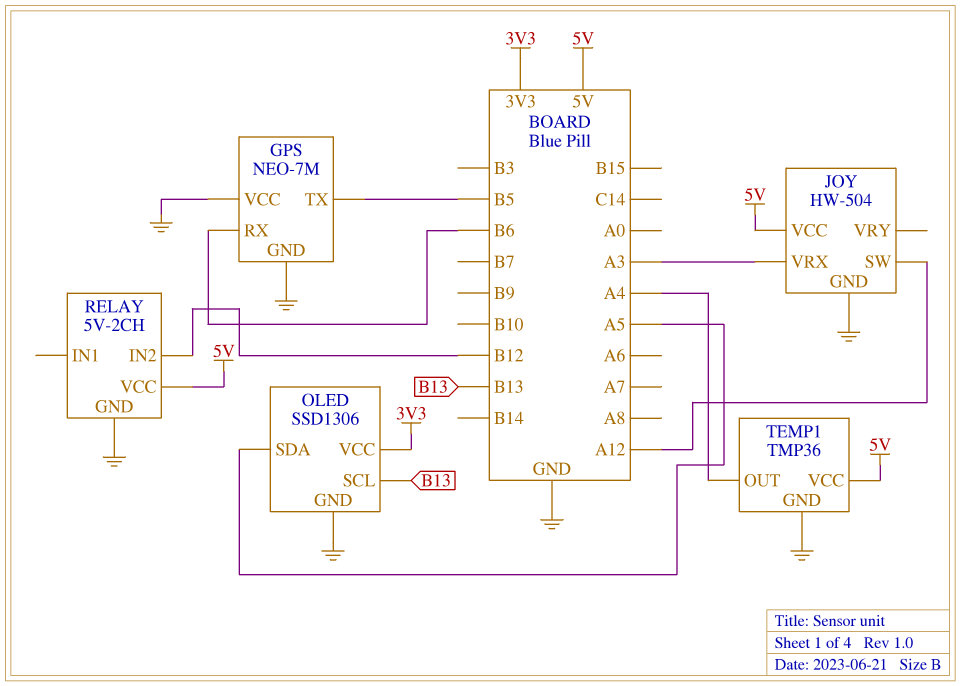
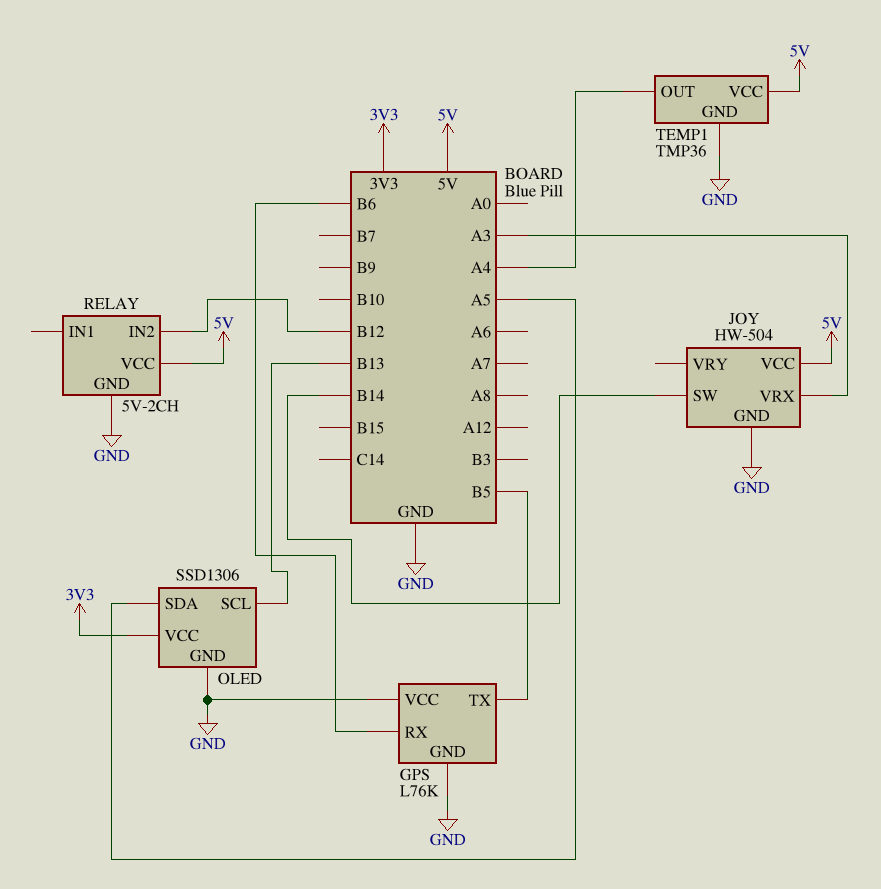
GPS: NEO-7M -> L76K
JOY pin SW: A12 -> B14

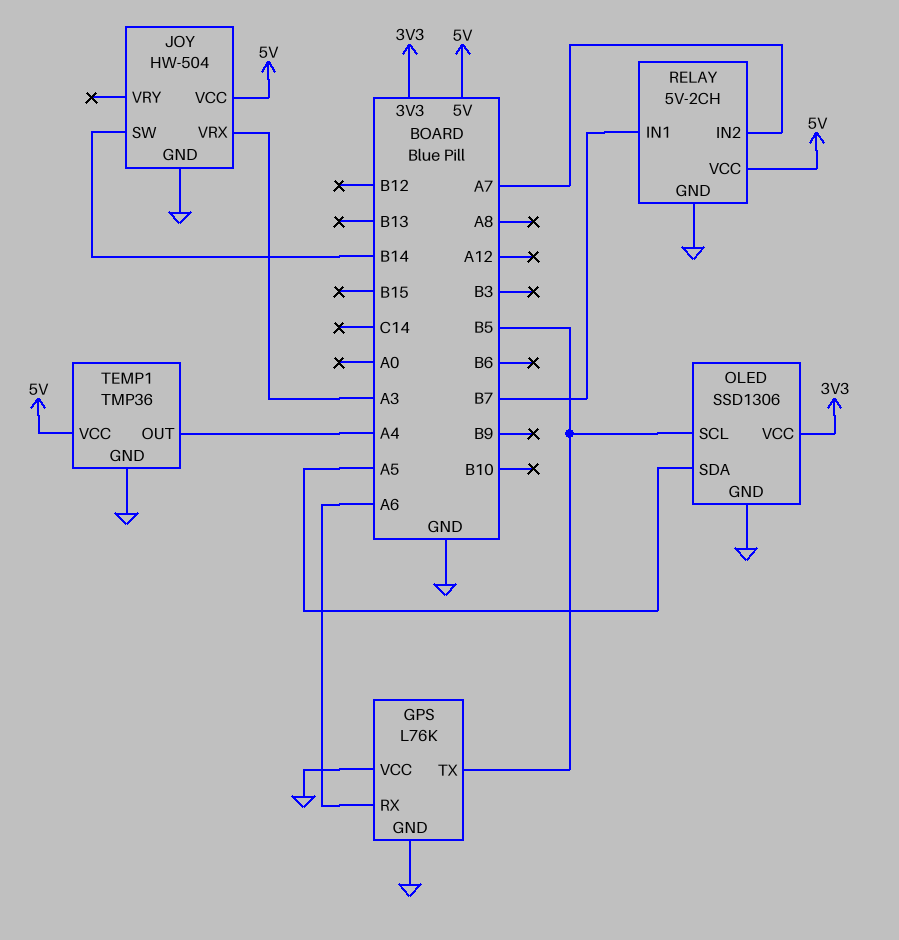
GPS pin RX: B6 -> A6
OLED pin SCL: B13 -> B5
RELAY pin IN1: none -> B7
RELAY pin IN2: B12 -> A7

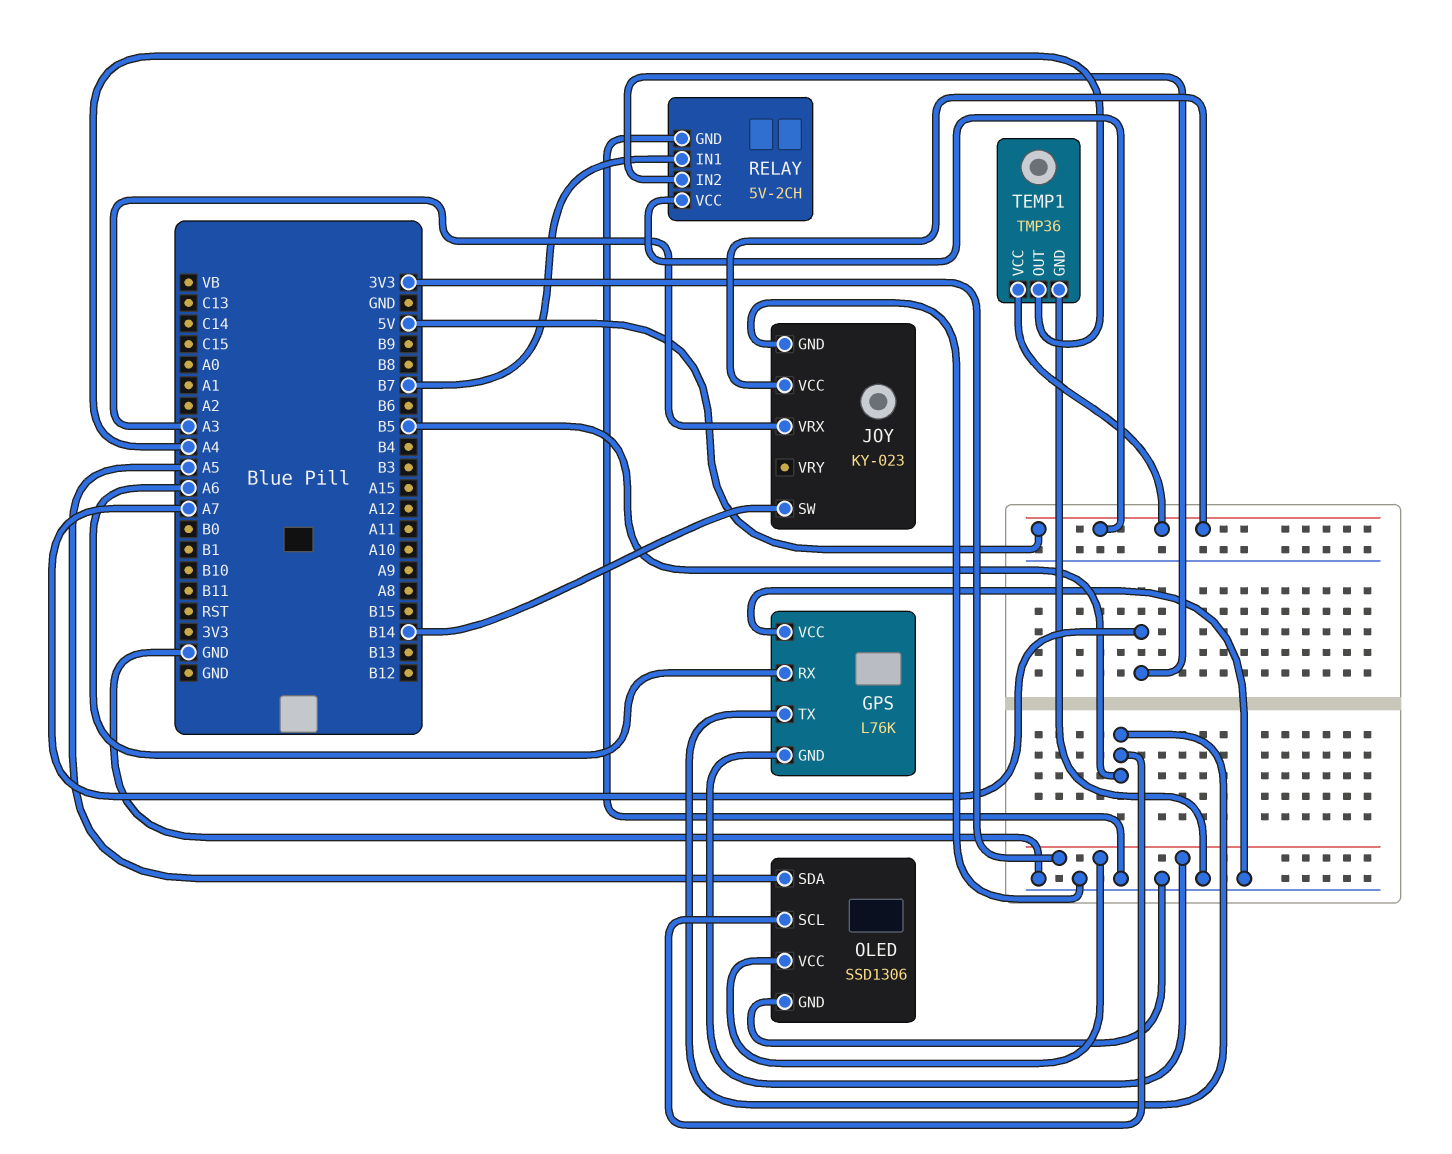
GPS pin GND: GND -> 3V3
JOY: HW-504 -> KY-023

